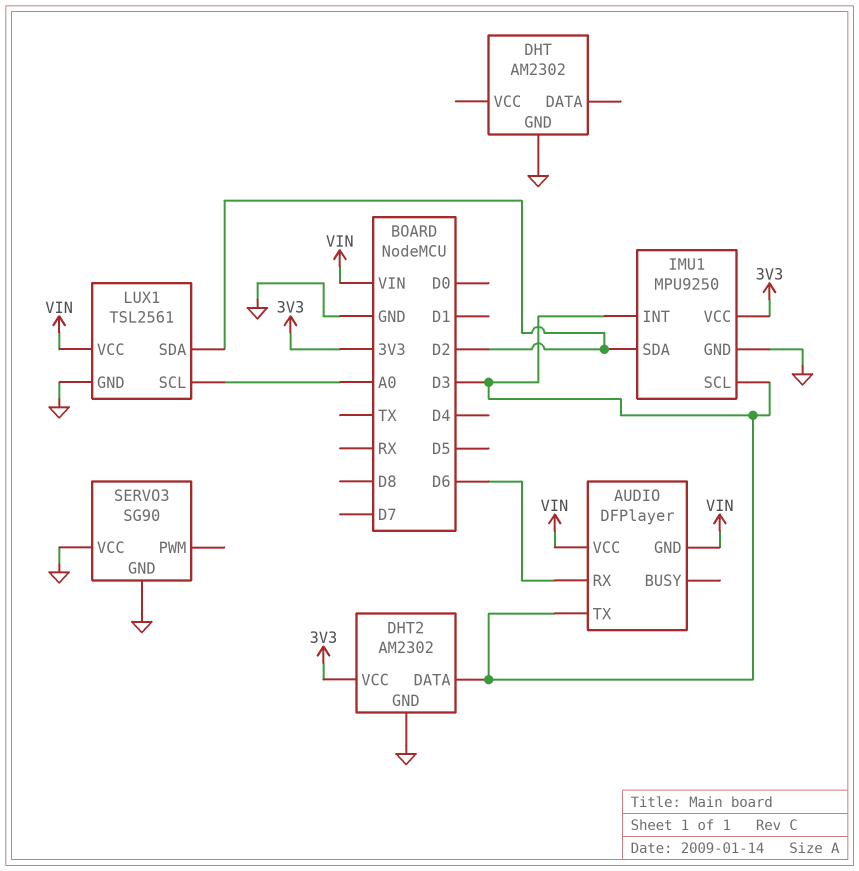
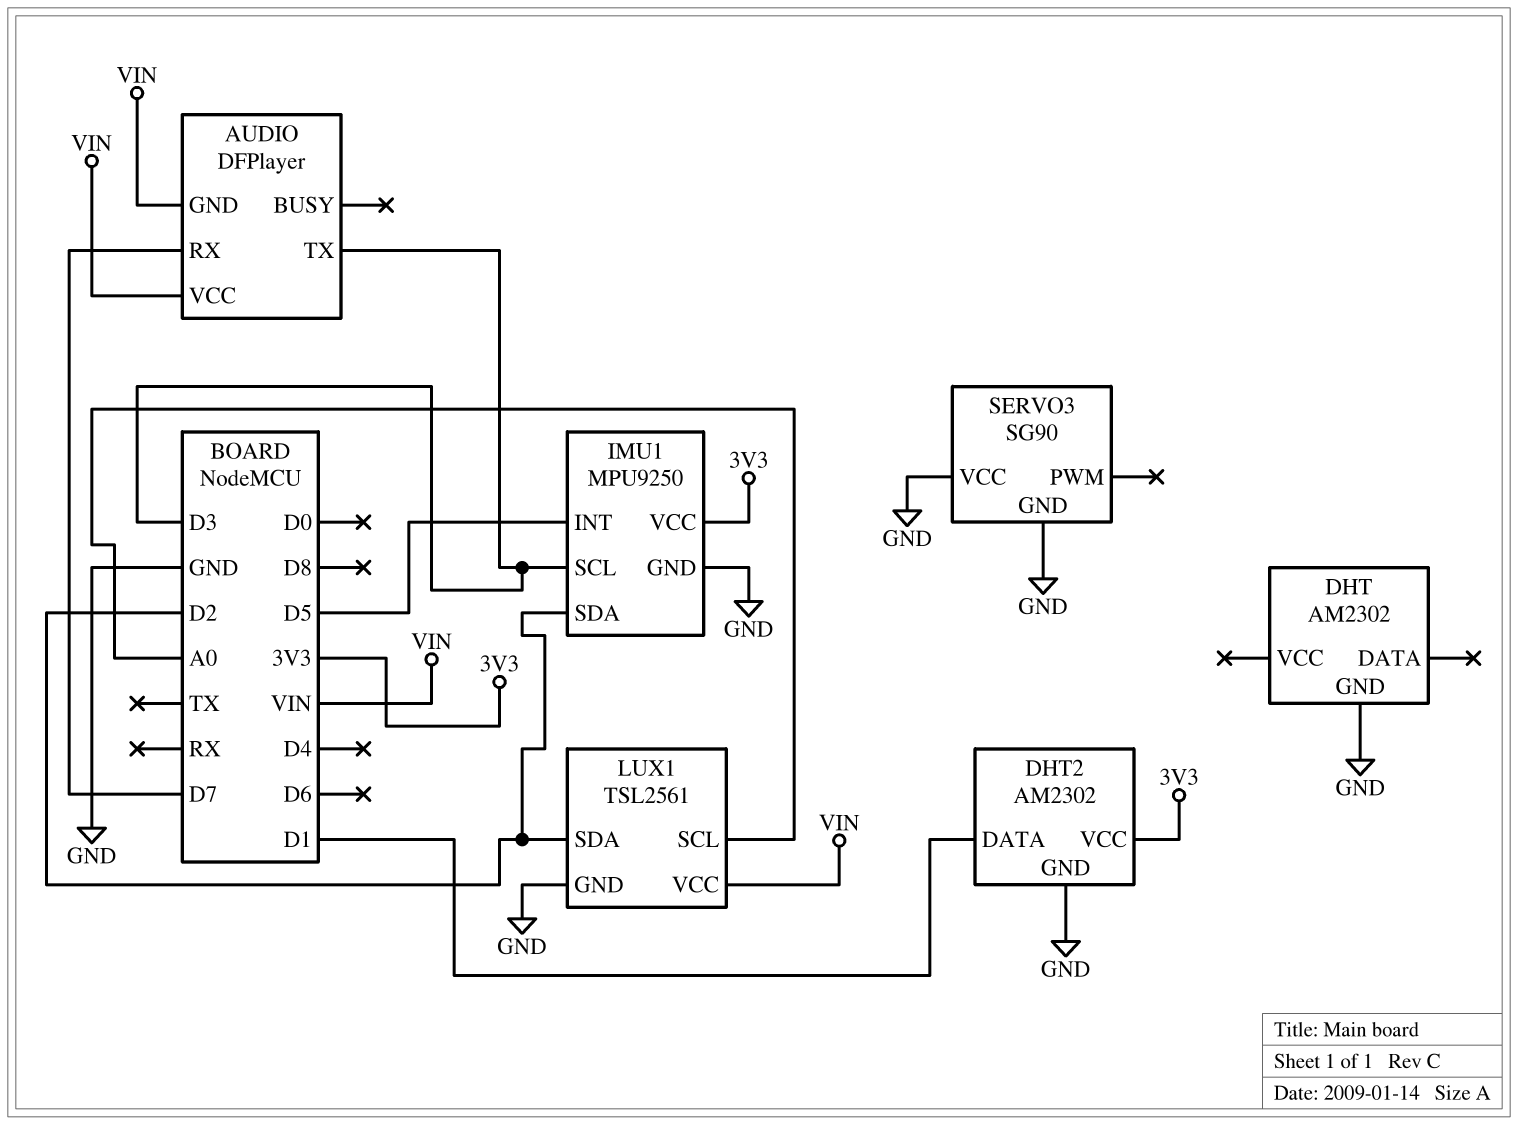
AUDIO pin RX: D6 -> D7
DHT2 pin DATA: D3 -> D1
IMU1 pin INT: D3 -> D5

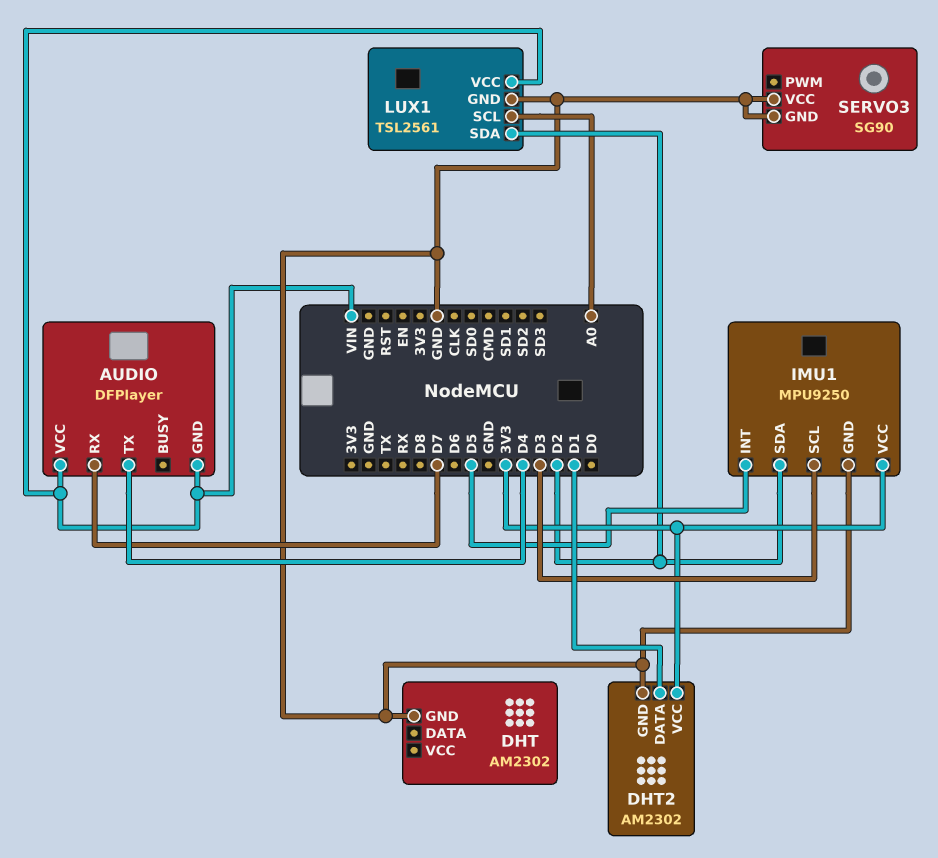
AUDIO pin TX: D3 -> D4

